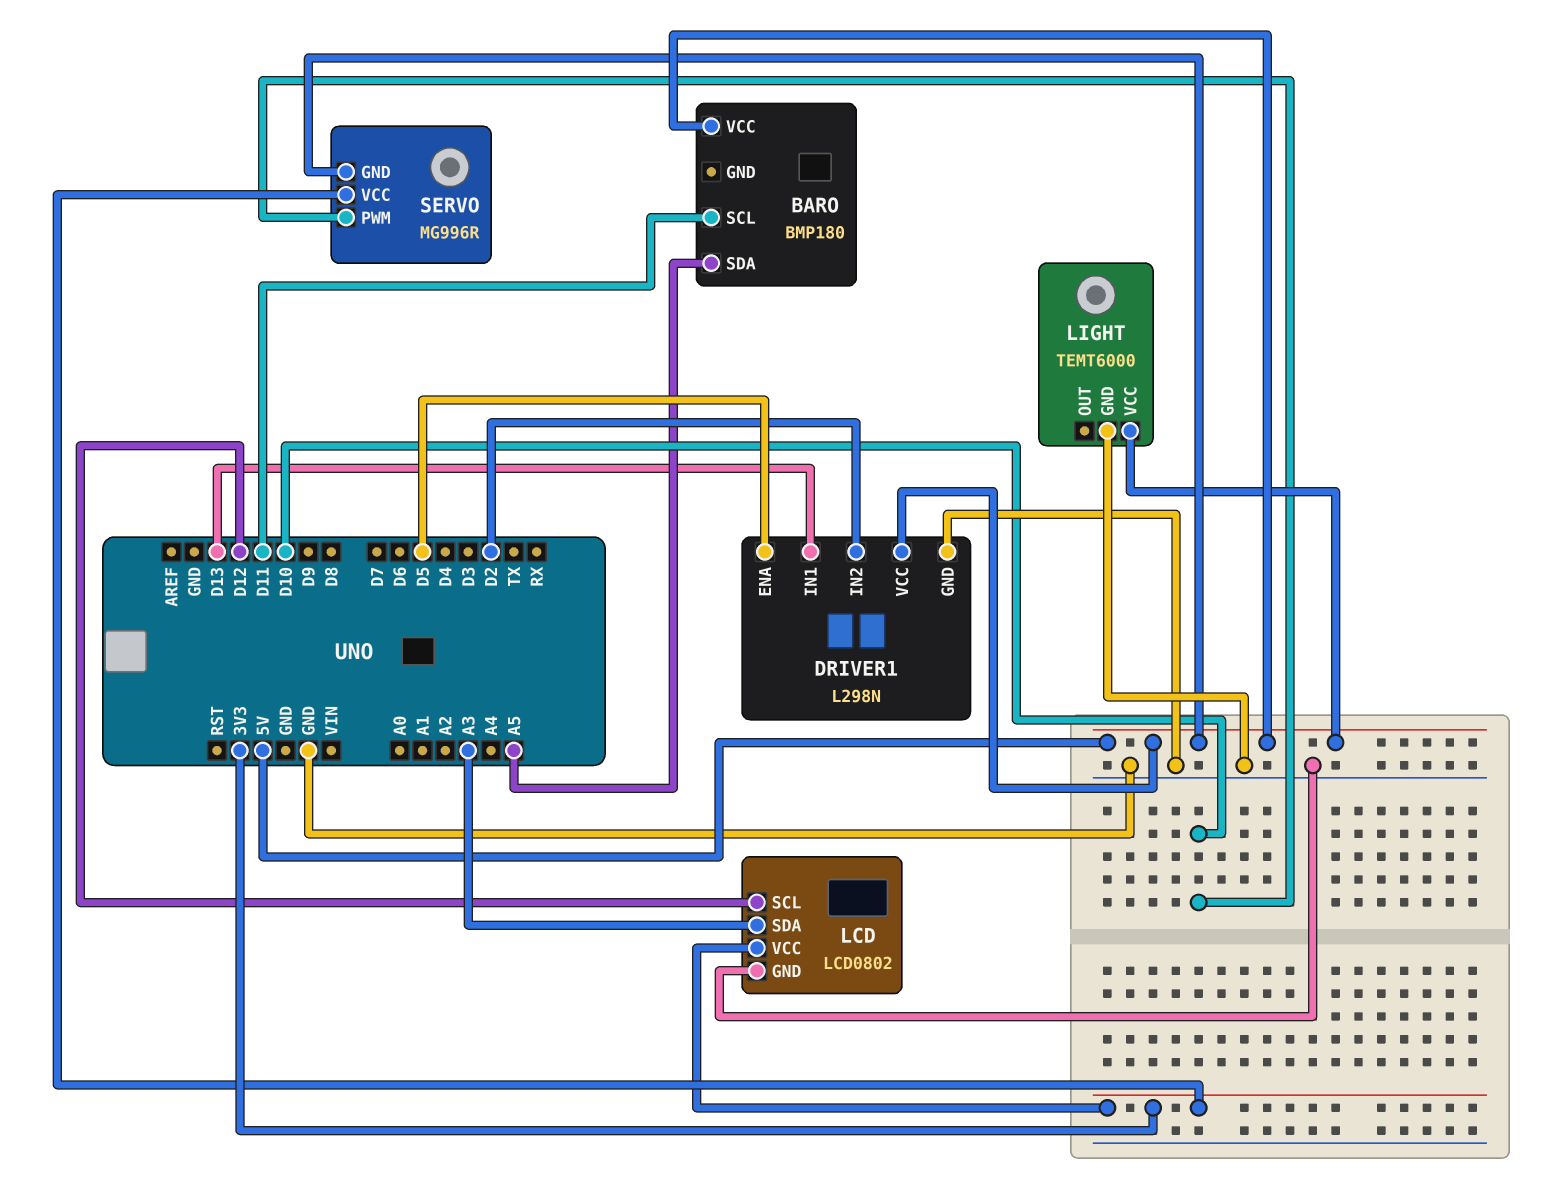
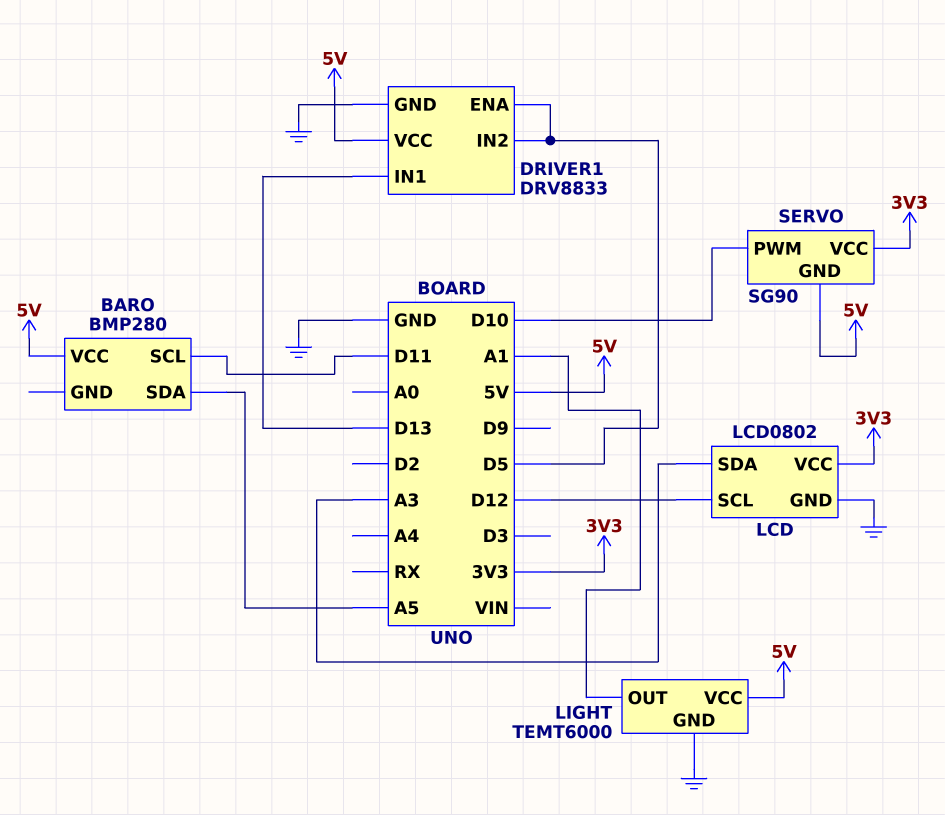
BARO: BMP180 -> BMP280
DRIVER1: L298N -> DRV8833
DRIVER1 pin IN2: D2 -> D5
LIGHT pin OUT: none -> A1
SERVO: MG996R -> SG90

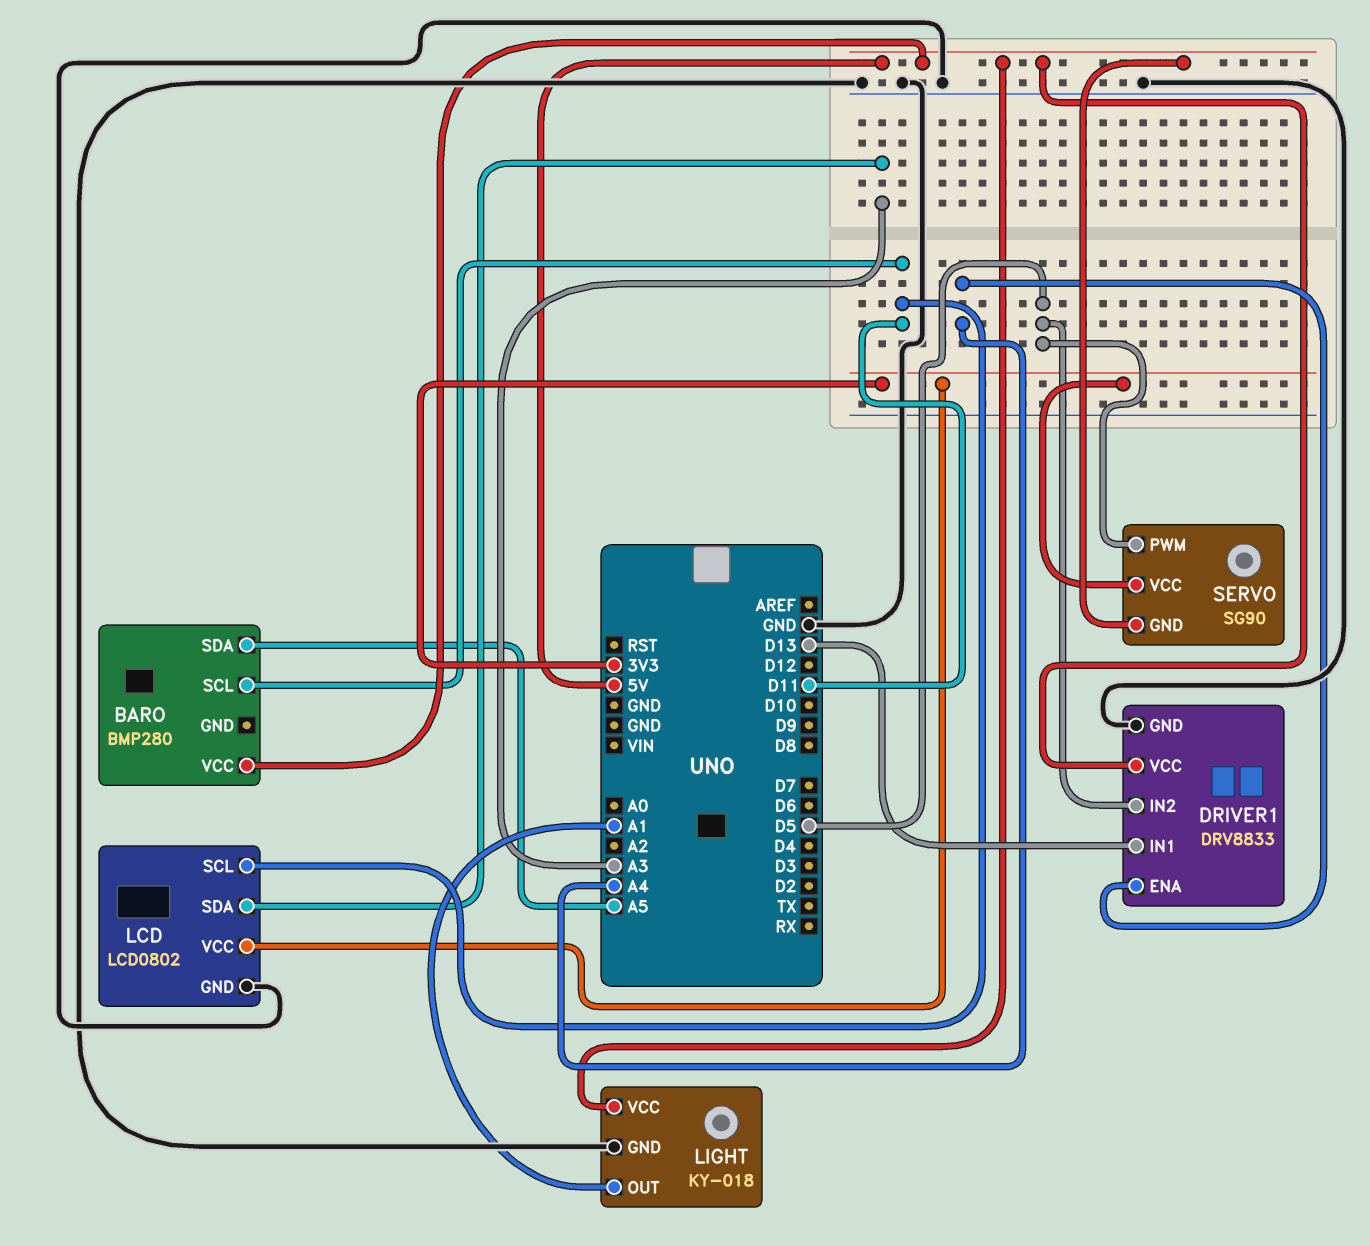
DRIVER1 pin ENA: D5 -> A4
LCD pin SCL: D12 -> D11
LIGHT: TEMT6000 -> KY-018
SERVO pin PWM: D10 -> D5

